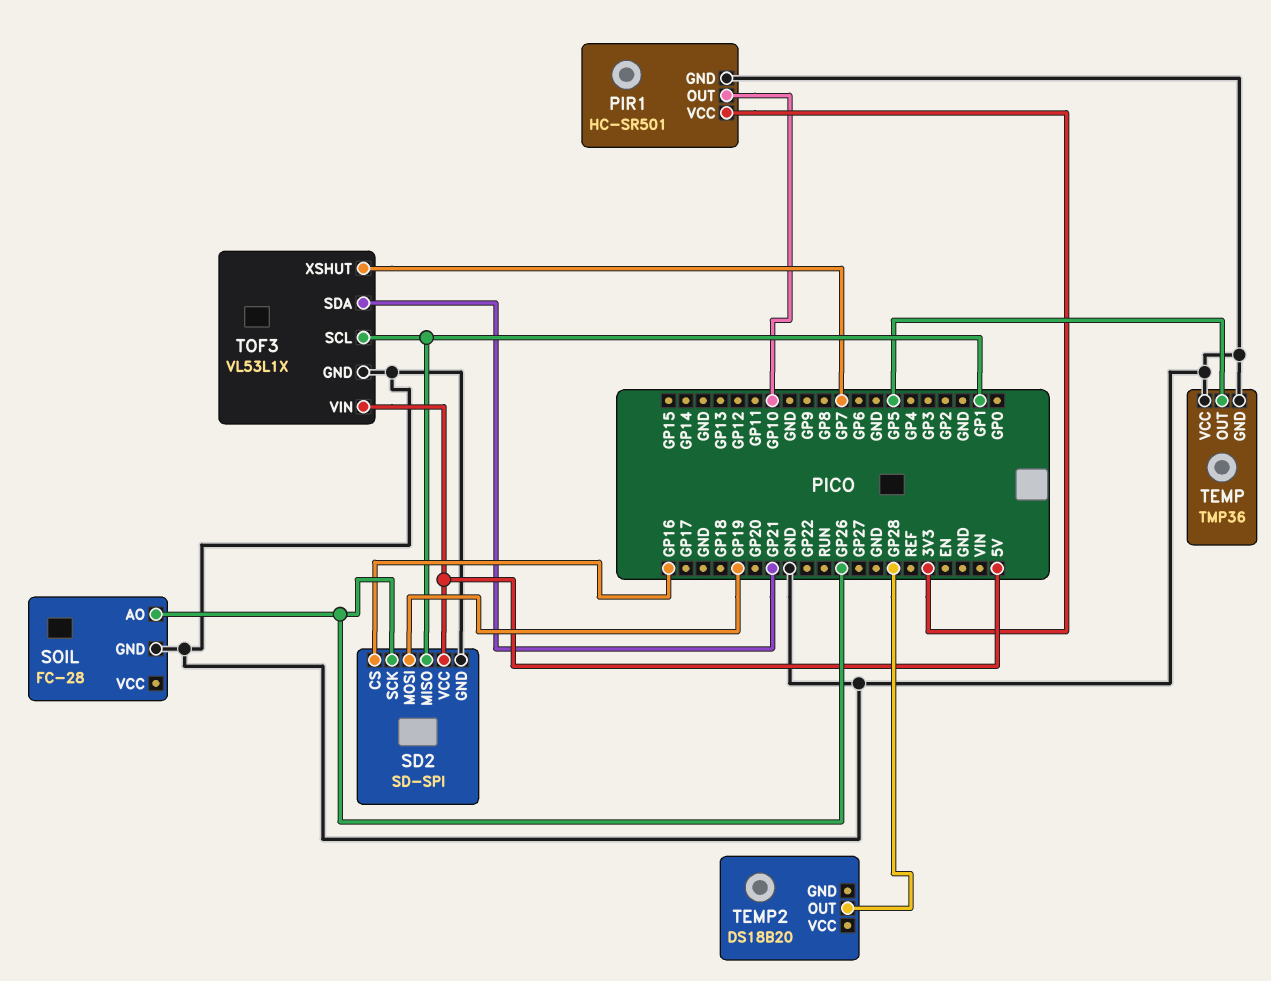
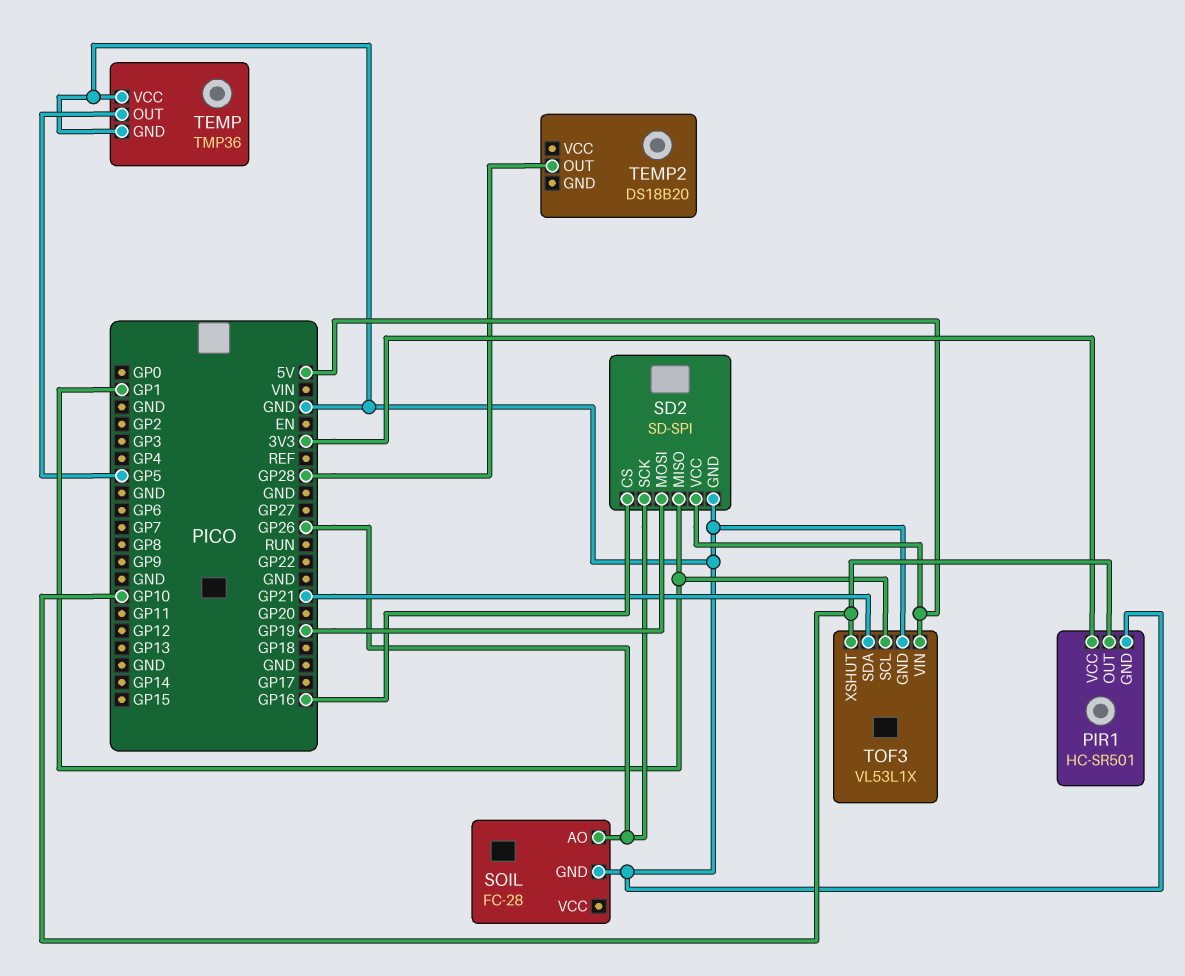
TOF3 pin XSHUT: GP7 -> GP10

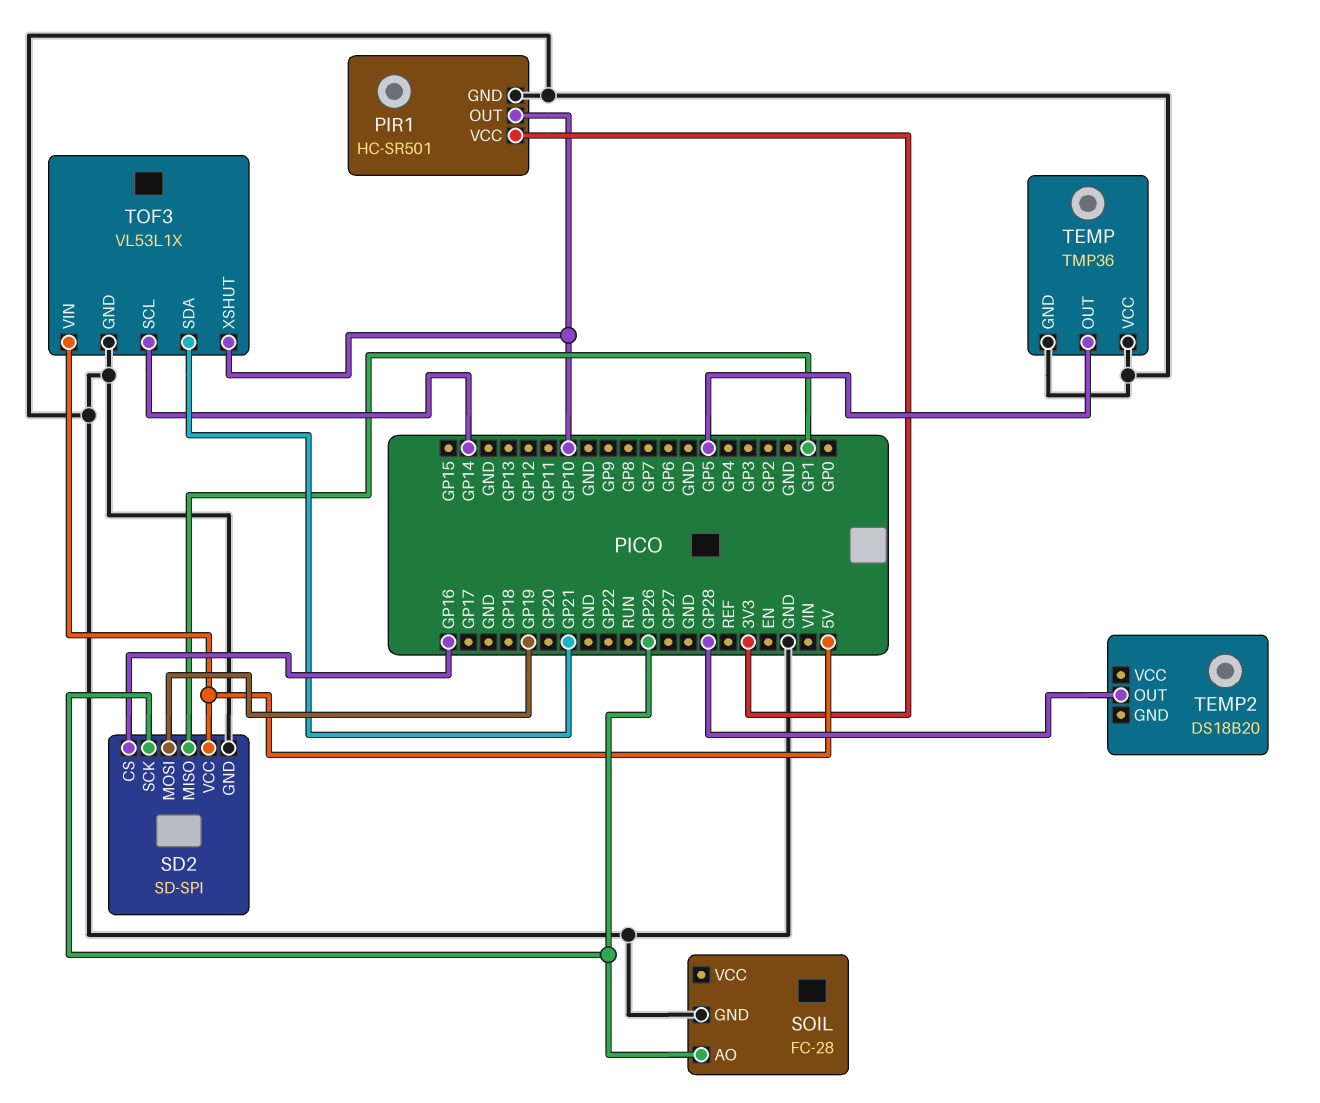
TOF3 pin SCL: GP1 -> GP14

